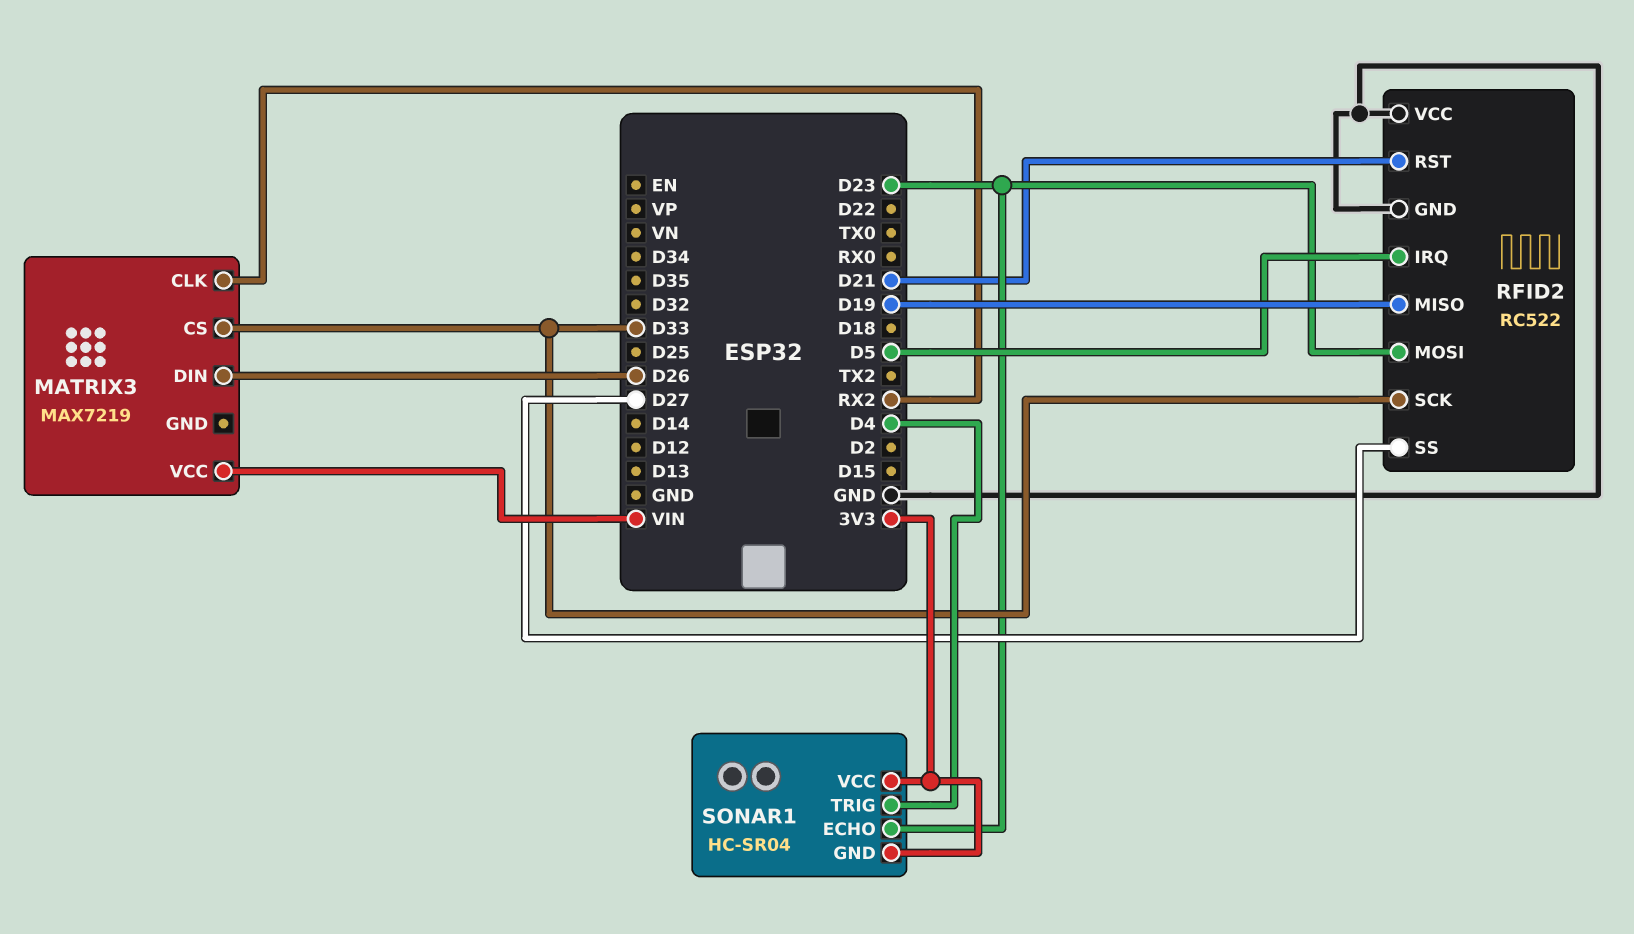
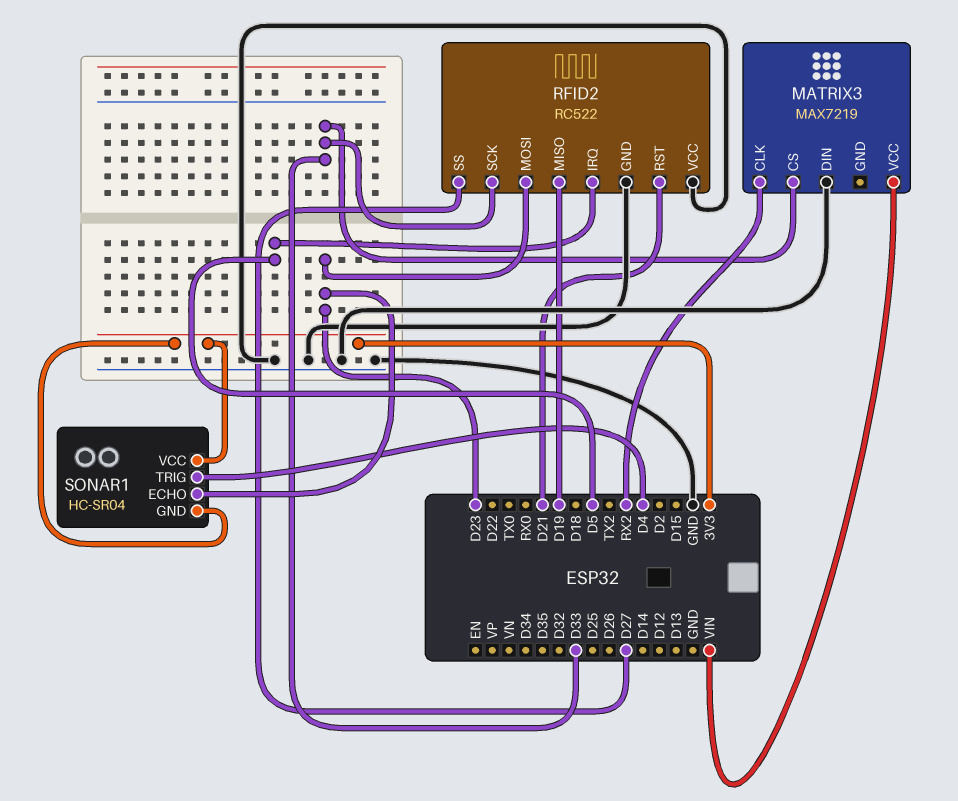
MATRIX3 pin DIN: D26 -> GND

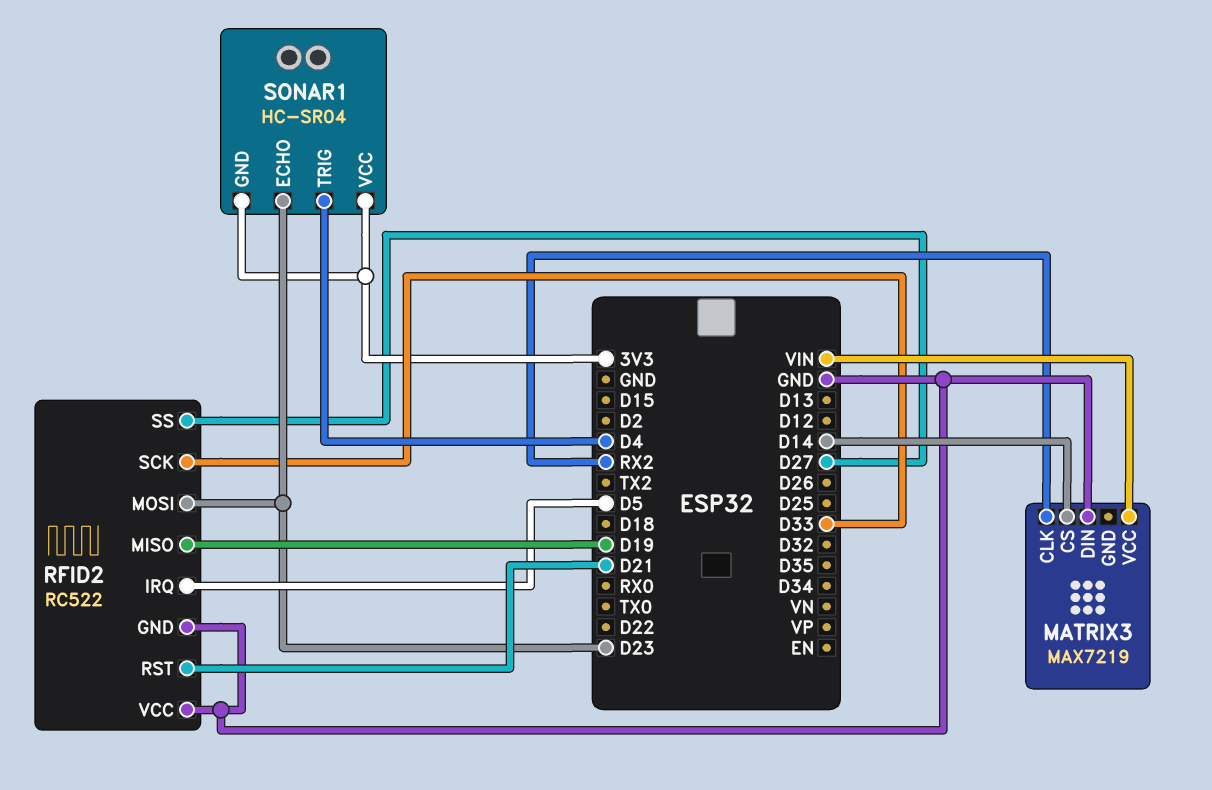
MATRIX3 pin CS: D33 -> D14

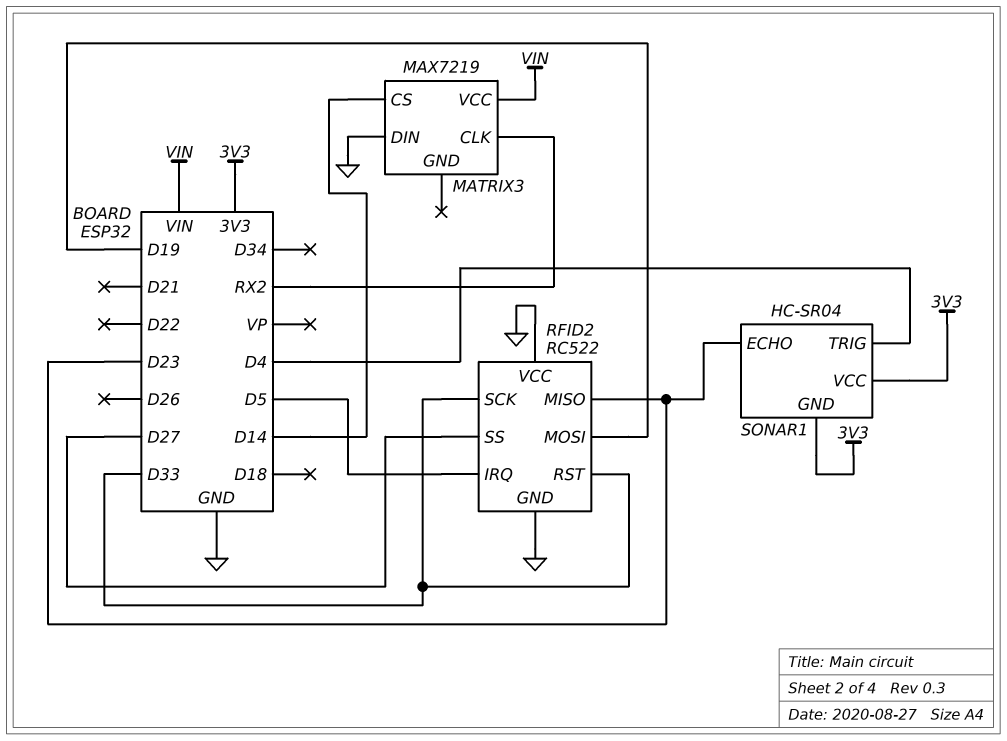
RFID2 pin MISO: D19 -> D23
RFID2 pin MOSI: D23 -> D19
RFID2 pin RST: D21 -> D33

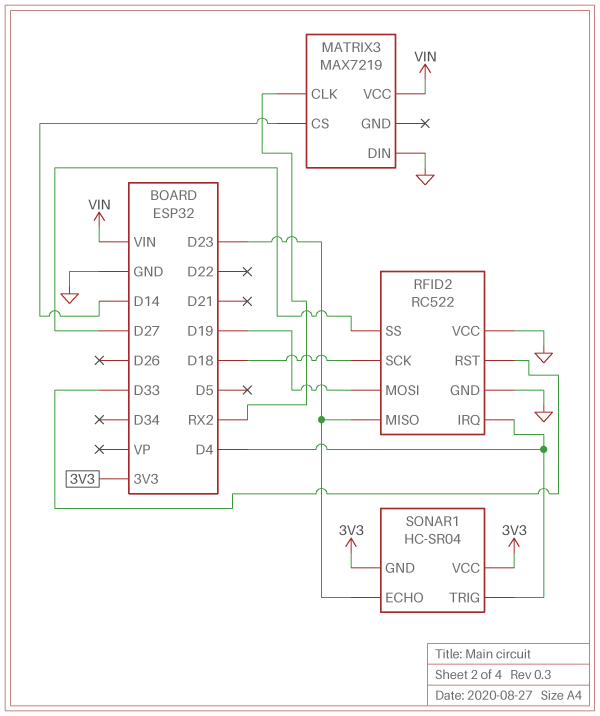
RFID2 pin IRQ: D5 -> D4
RFID2 pin SCK: D33 -> D18

